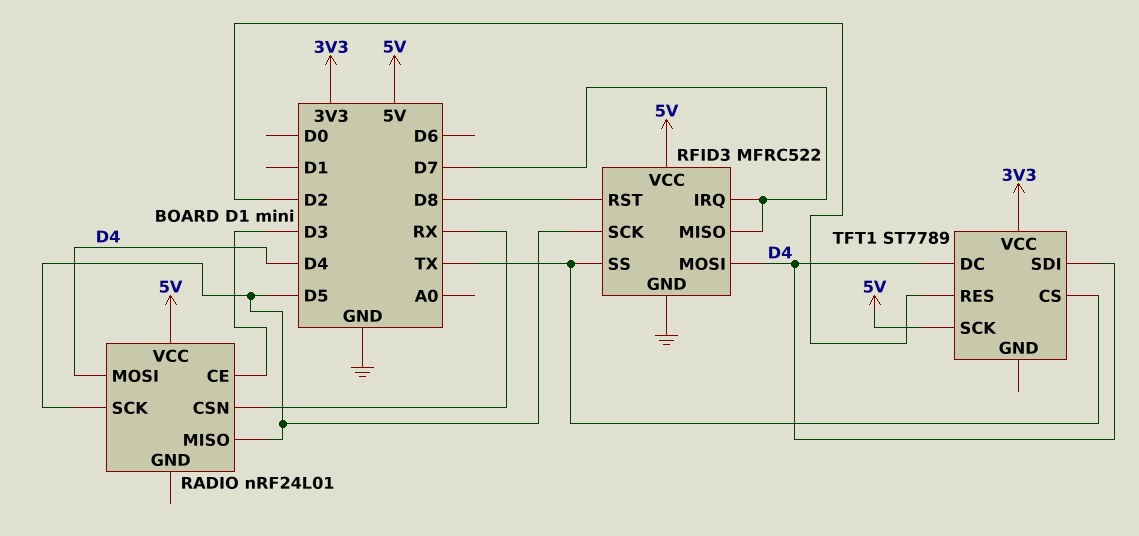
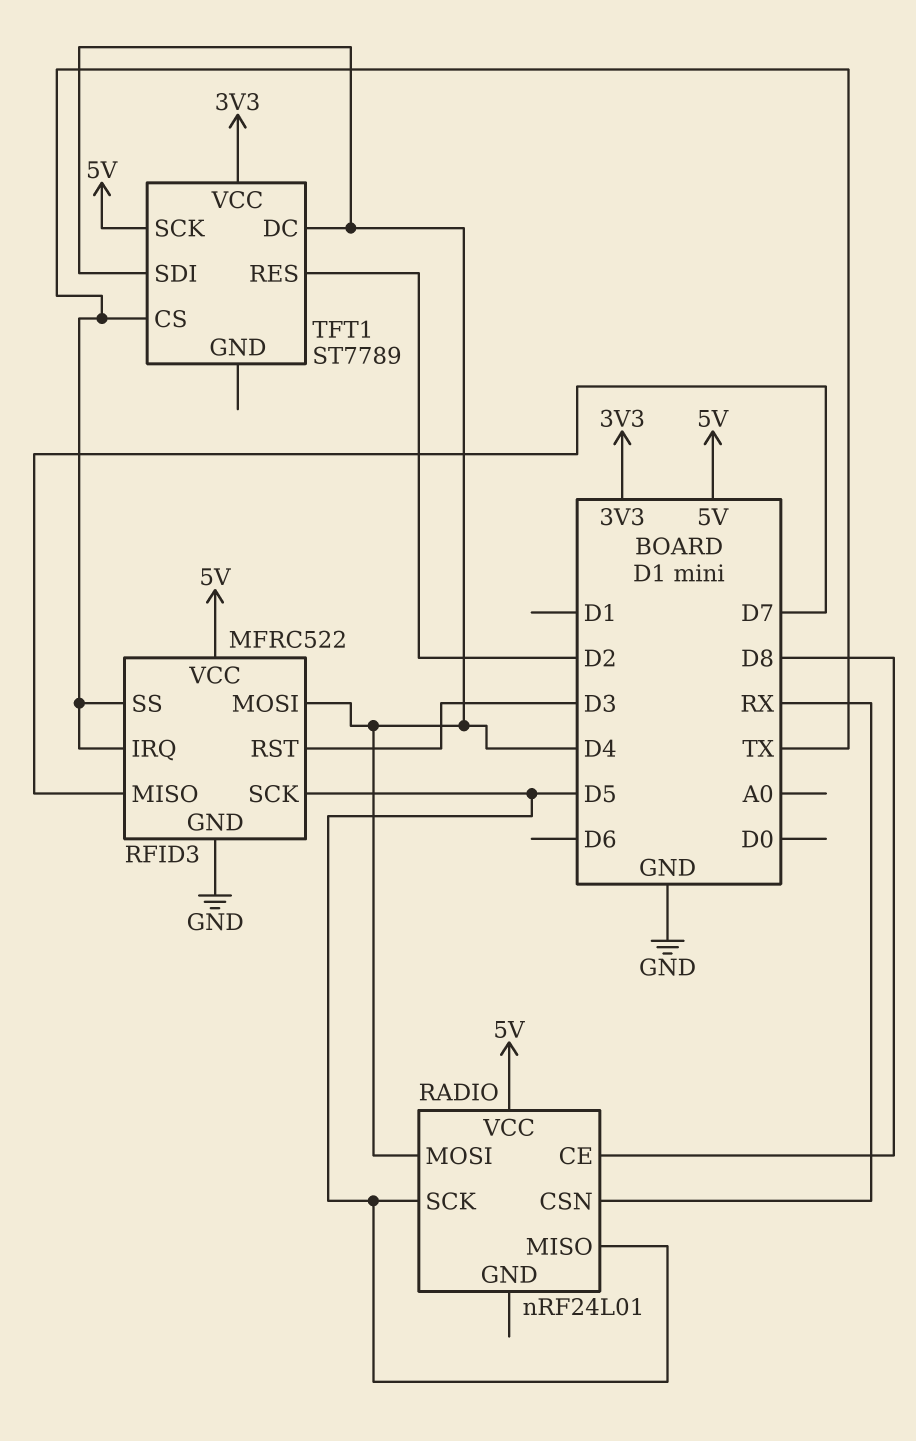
RADIO pin CE: D3 -> D8
RFID3 pin IRQ: D7 -> TX
RFID3 pin RST: D8 -> D3

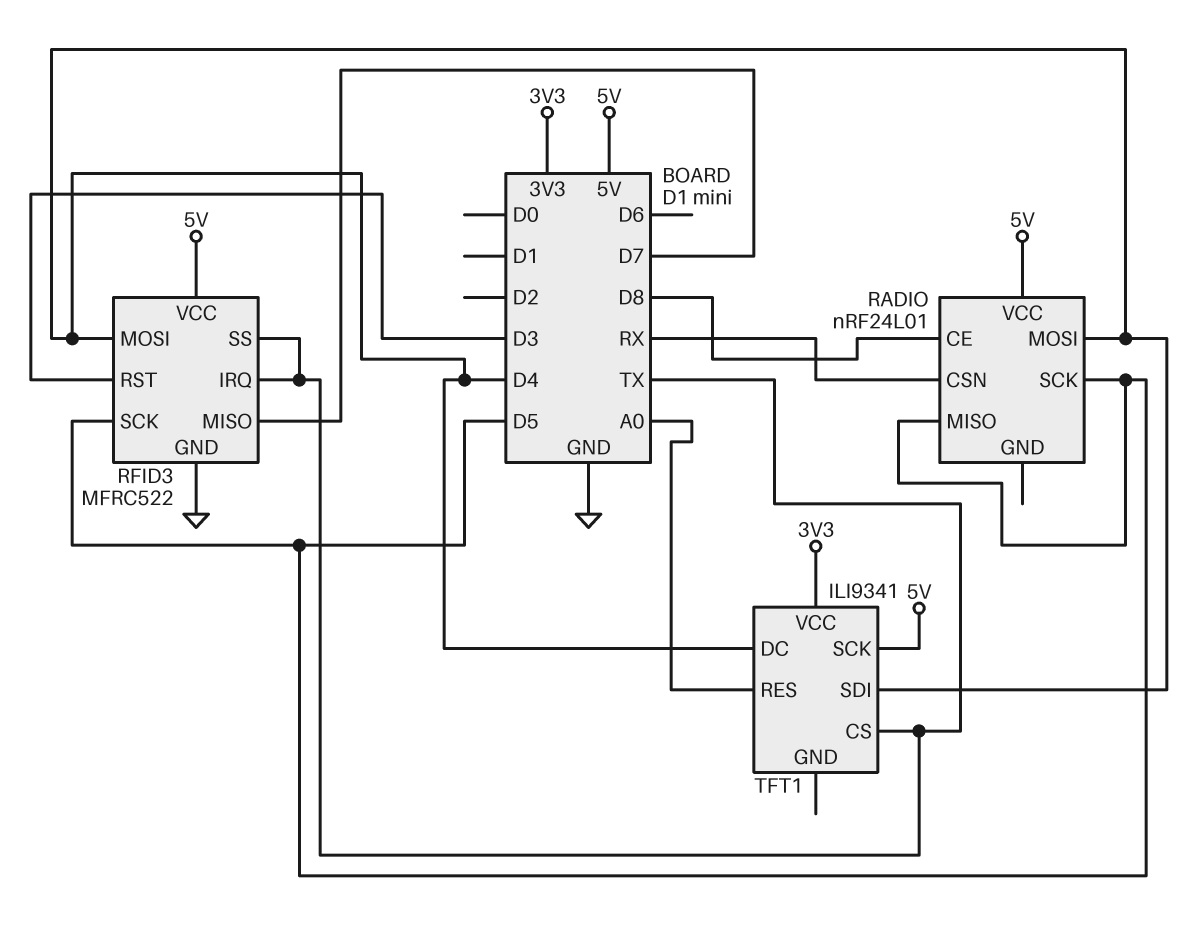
TFT1: ST7789 -> ILI9341
TFT1 pin RES: D2 -> A0

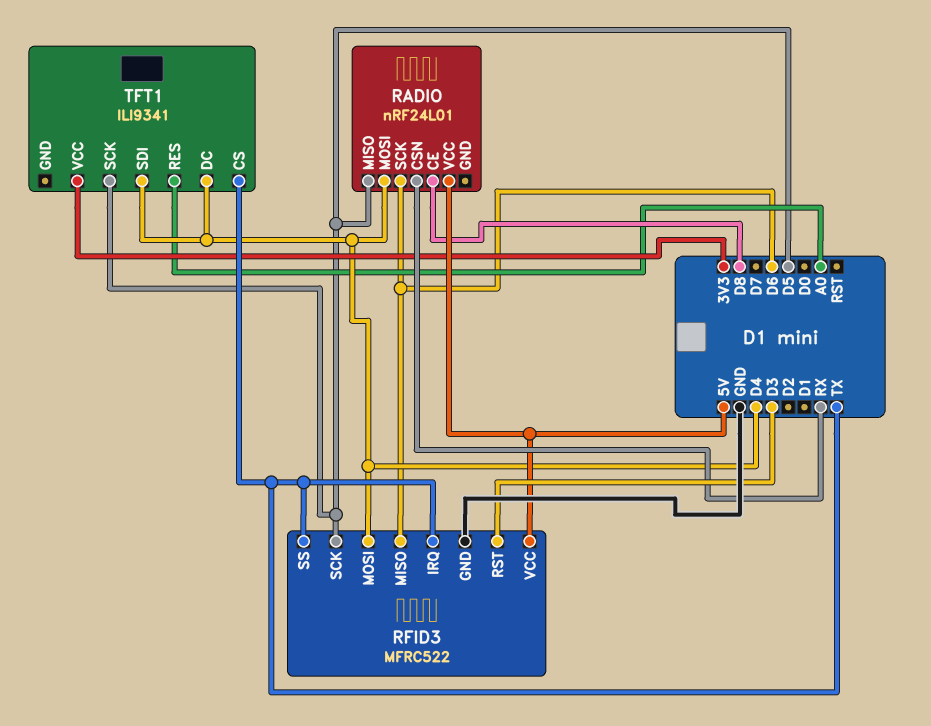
RADIO pin SCK: D5 -> D6
RFID3 pin MISO: D7 -> D6
TFT1 pin SCK: 5V -> D5

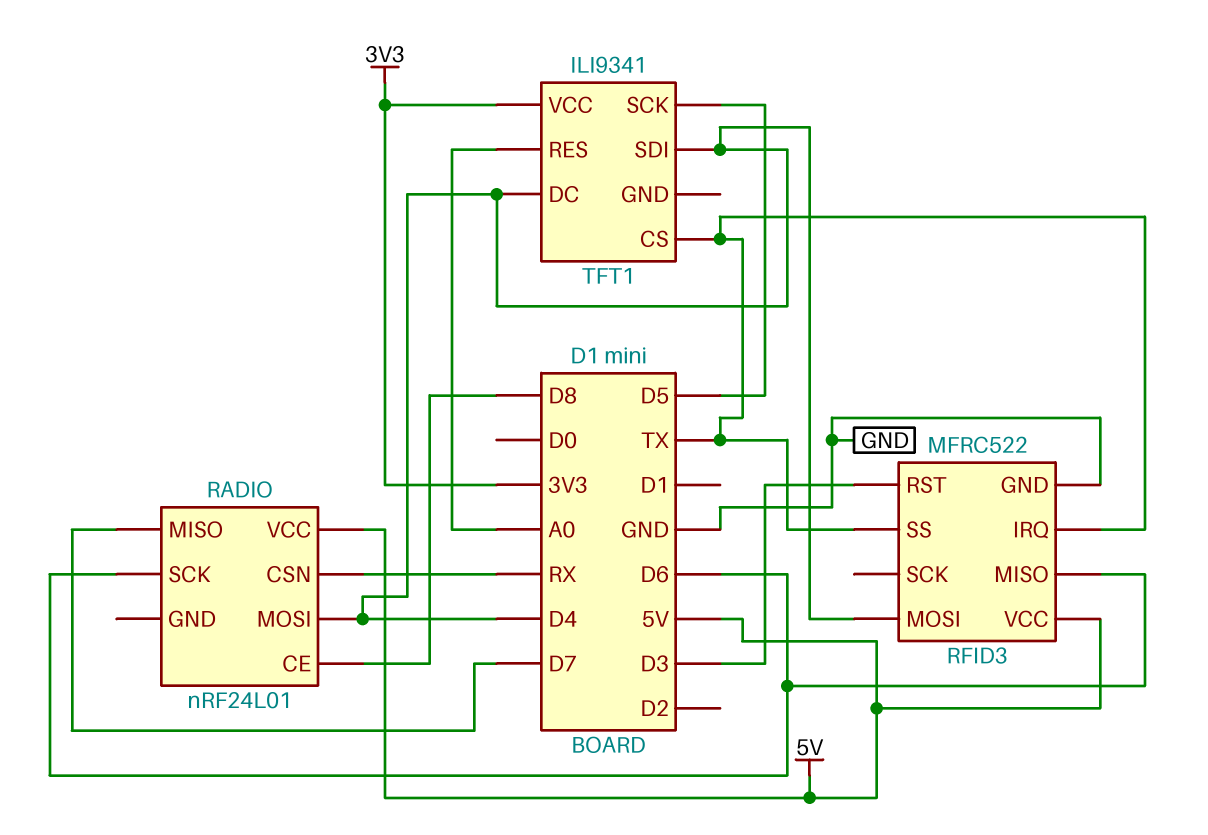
RADIO pin MISO: D5 -> D7
RFID3 pin SCK: D5 -> none

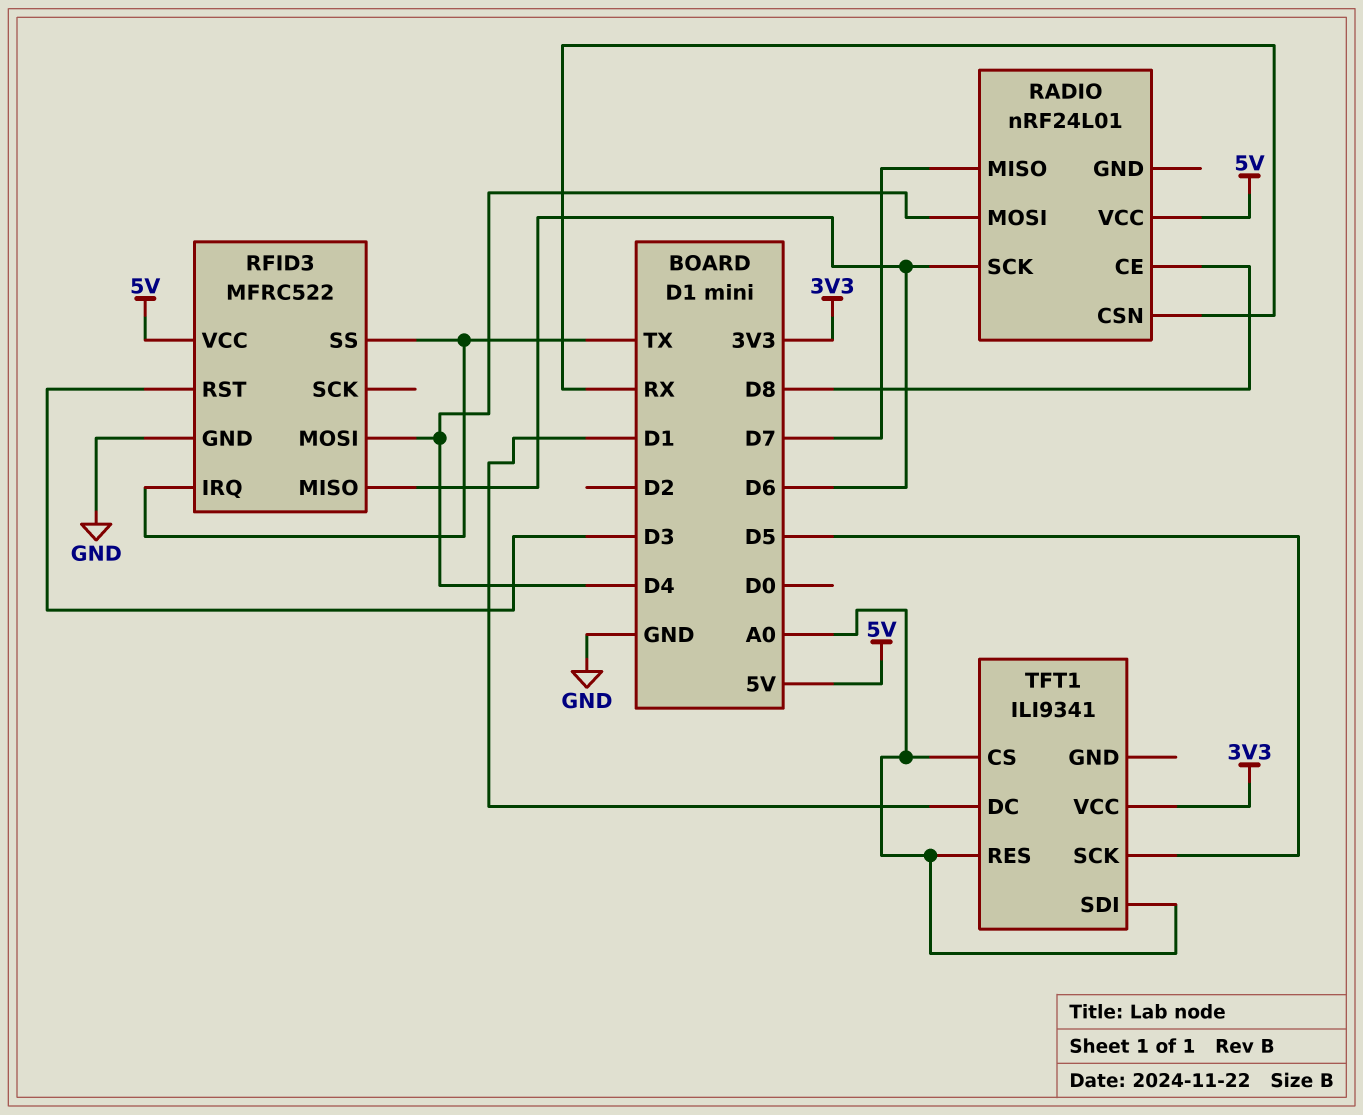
TFT1 pin CS: TX -> A0
TFT1 pin DC: D4 -> D1
TFT1 pin SDI: D4 -> A0

